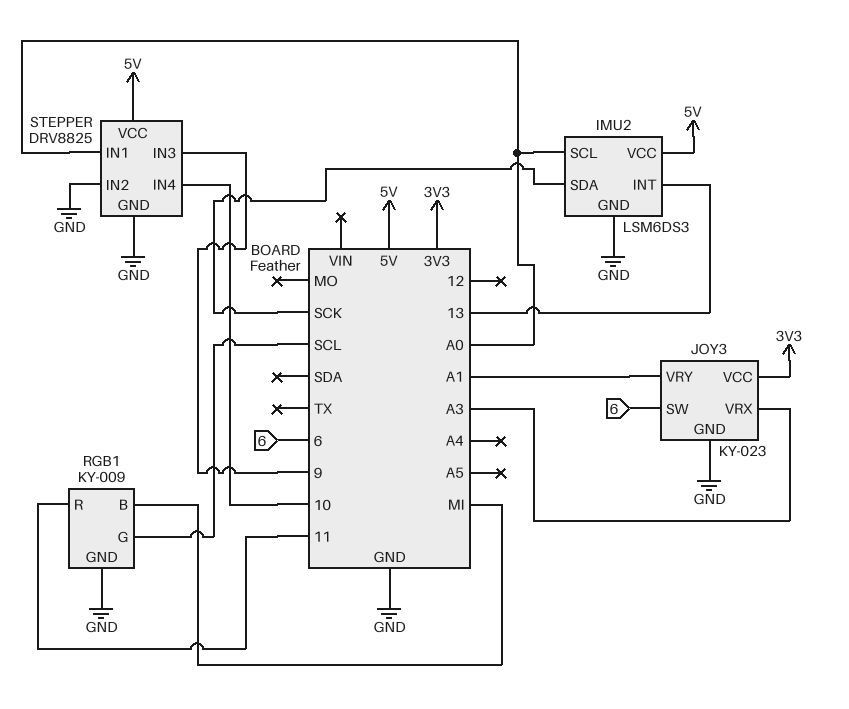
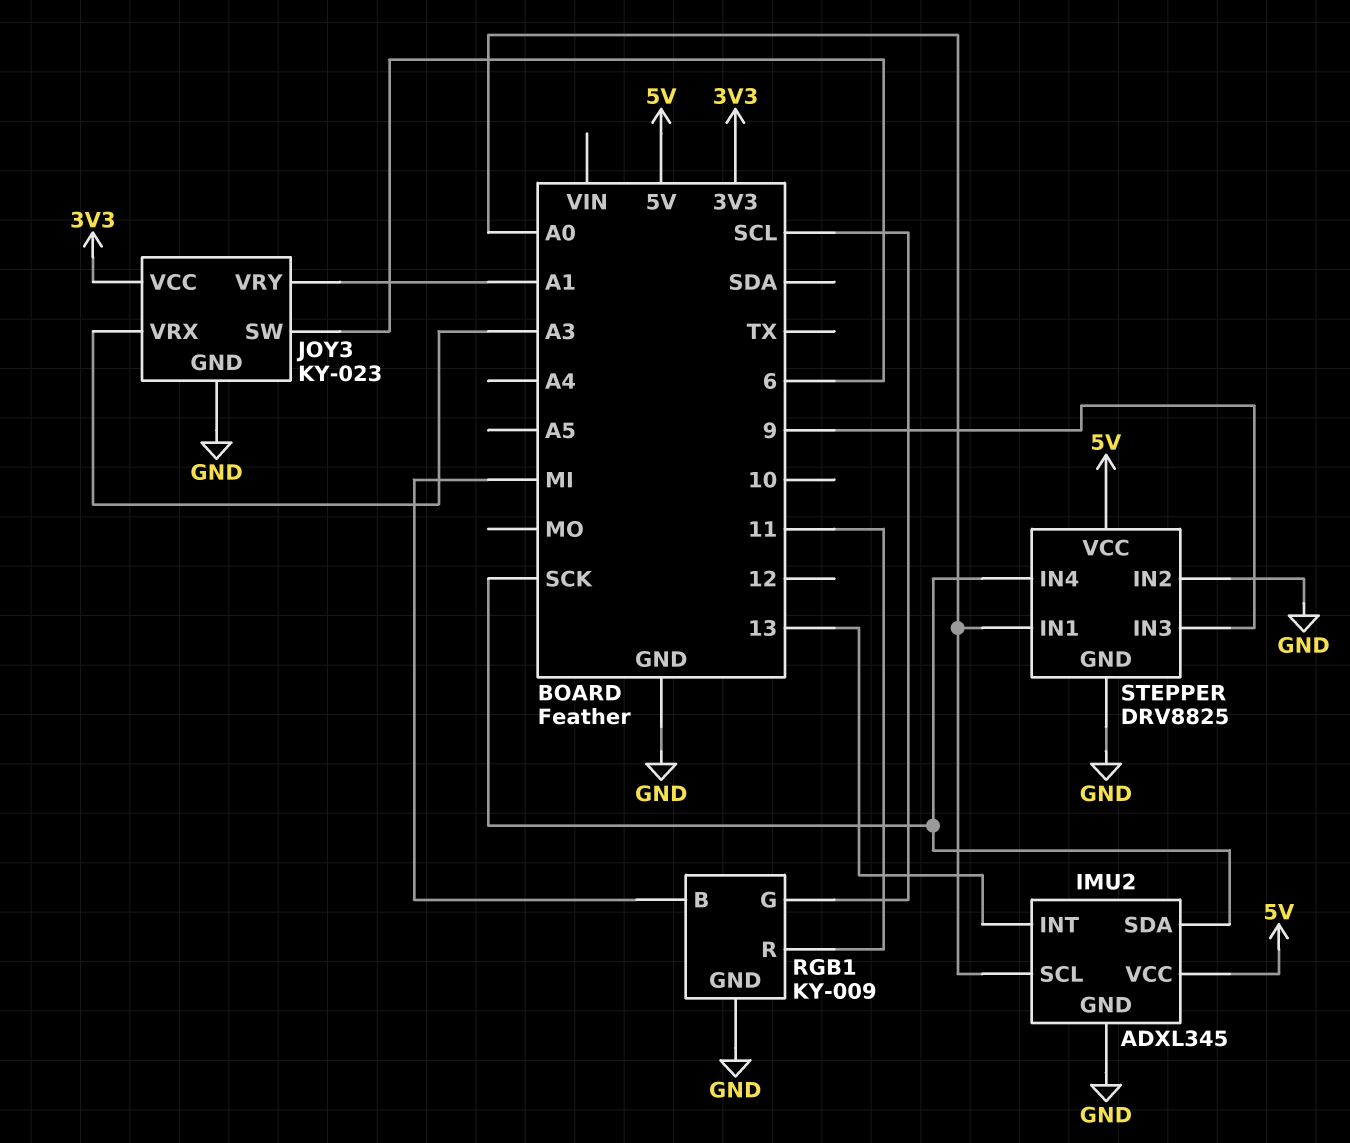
IMU2: LSM6DS3 -> ADXL345
STEPPER pin IN4: 10 -> SCK

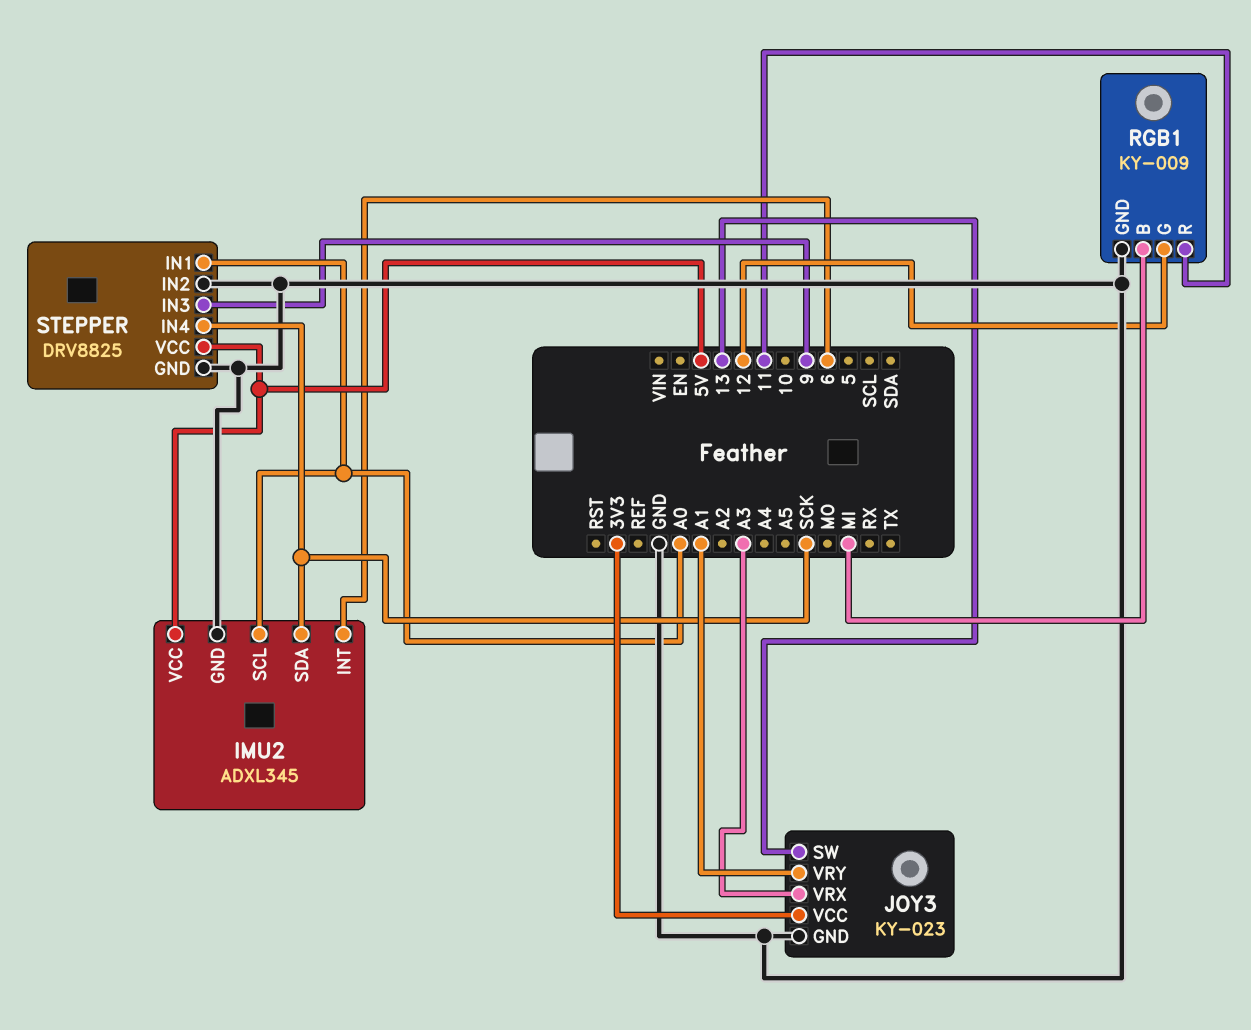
IMU2 pin INT: 13 -> 6
JOY3 pin SW: 6 -> 13
RGB1 pin G: SCL -> 12

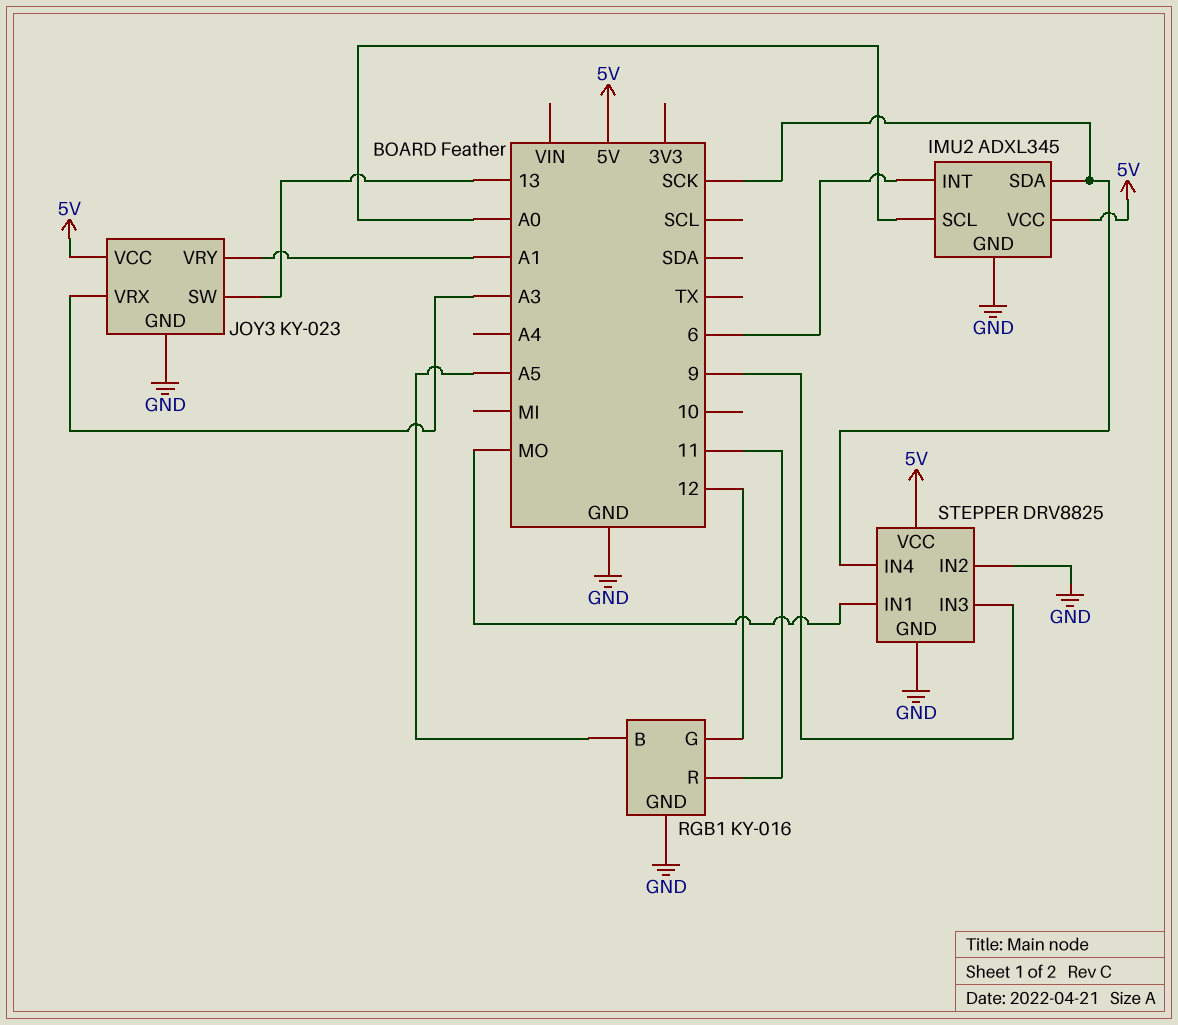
JOY3 pin VCC: 3V3 -> 5V
RGB1: KY-009 -> KY-016
RGB1 pin B: MI -> A5
STEPPER pin IN1: A0 -> MO

